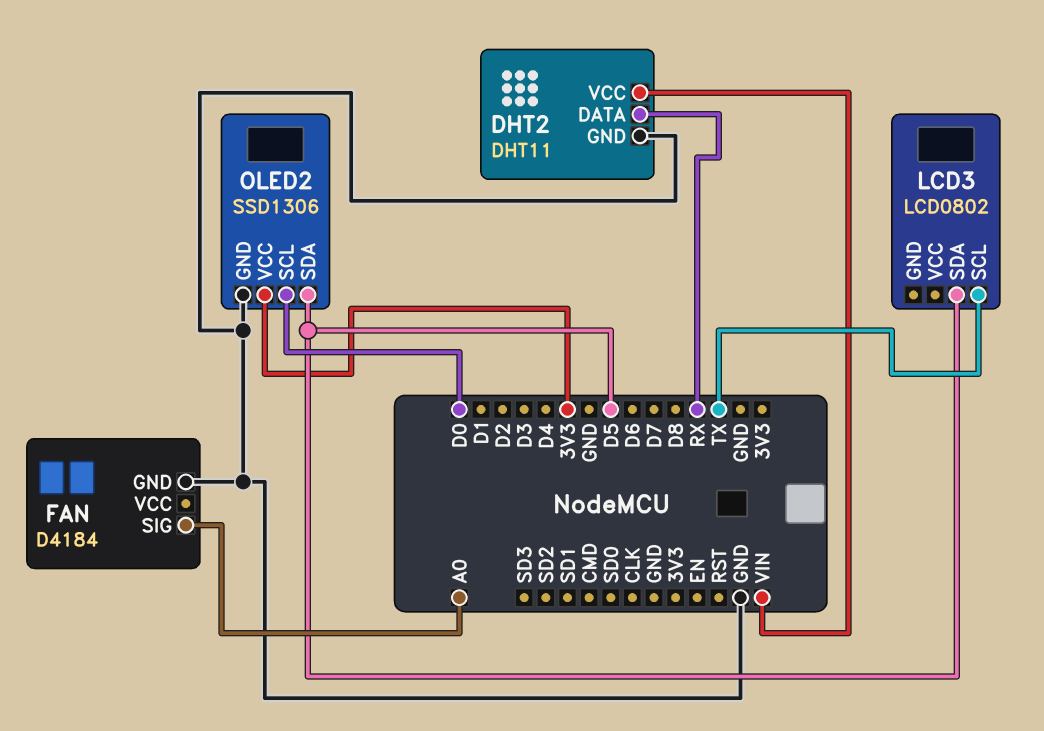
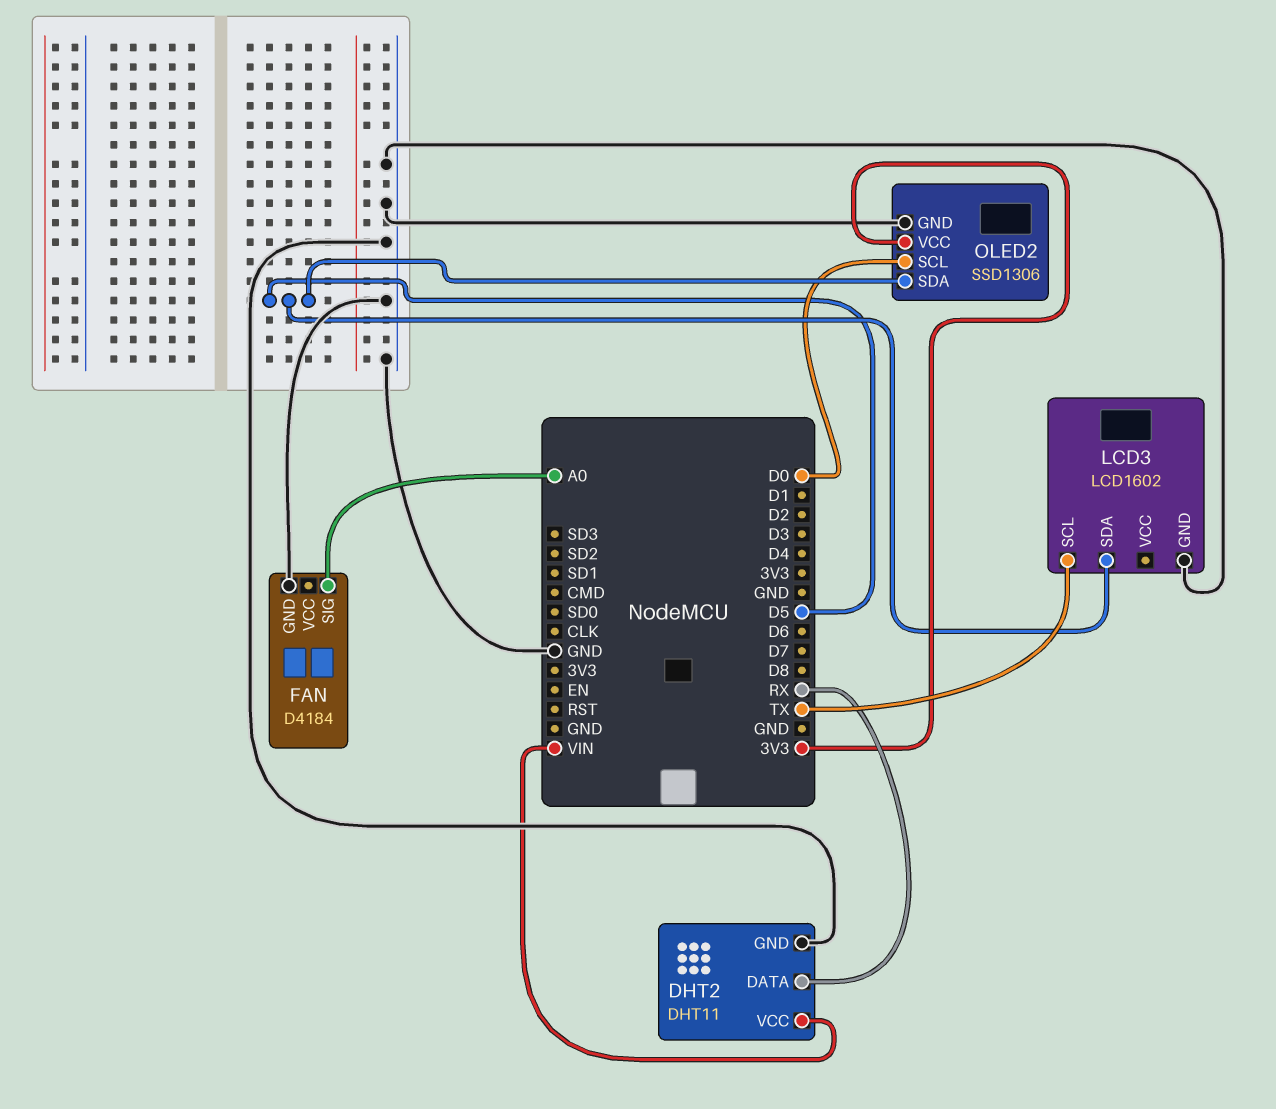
LCD3: LCD0802 -> LCD1602
LCD3 pin GND: none -> GND

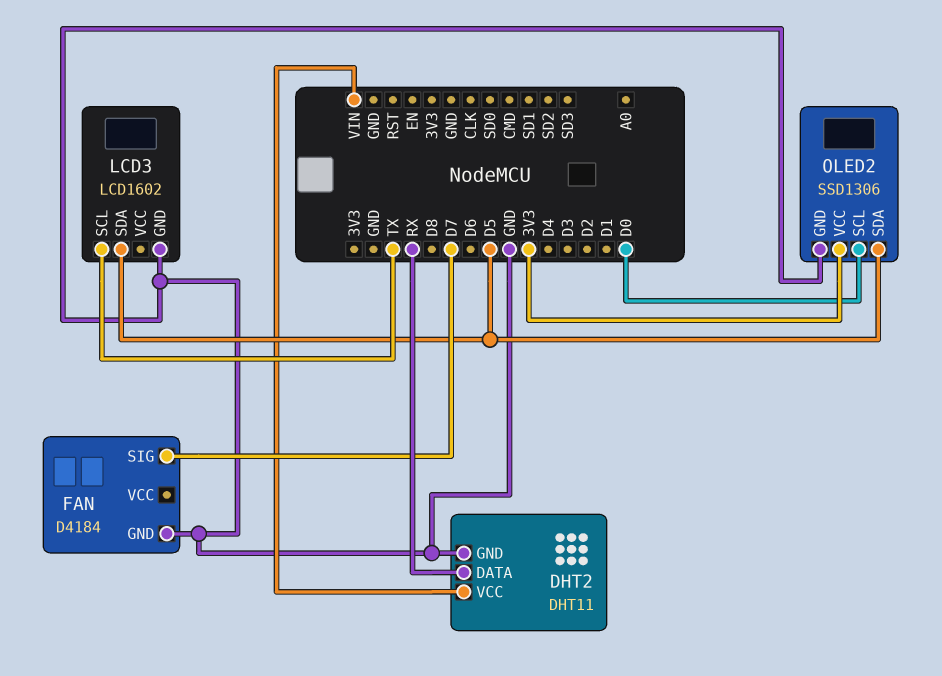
FAN pin SIG: A0 -> D7

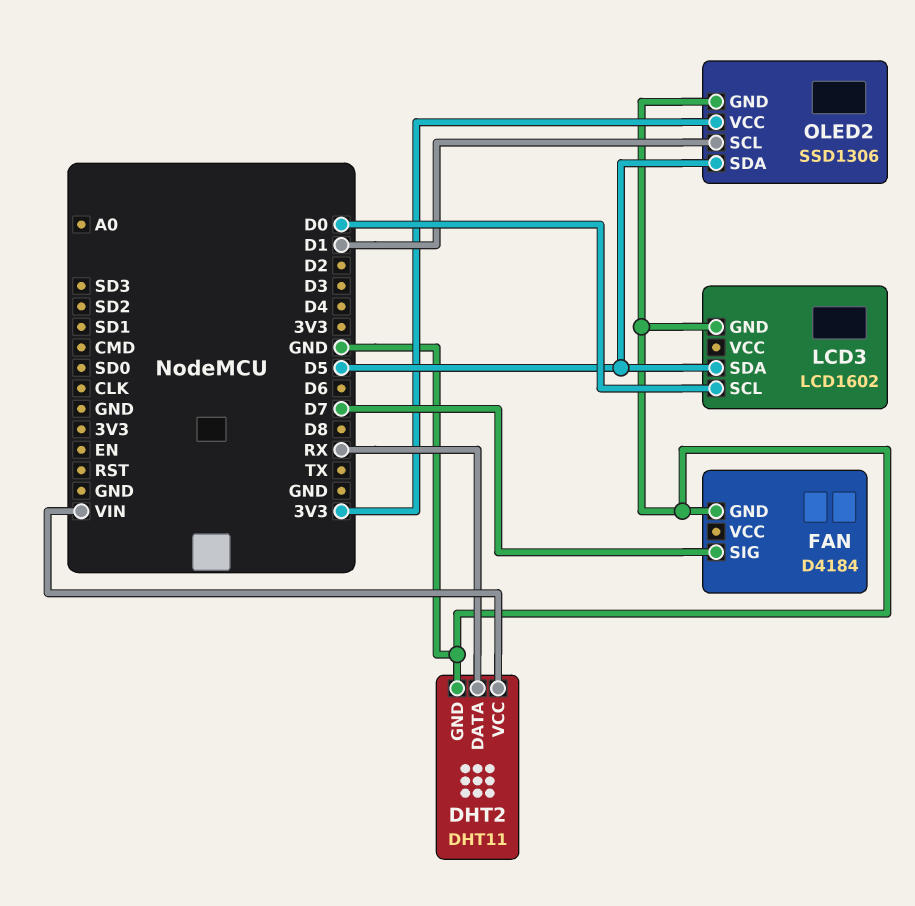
LCD3 pin SCL: TX -> D0
OLED2 pin SCL: D0 -> D1

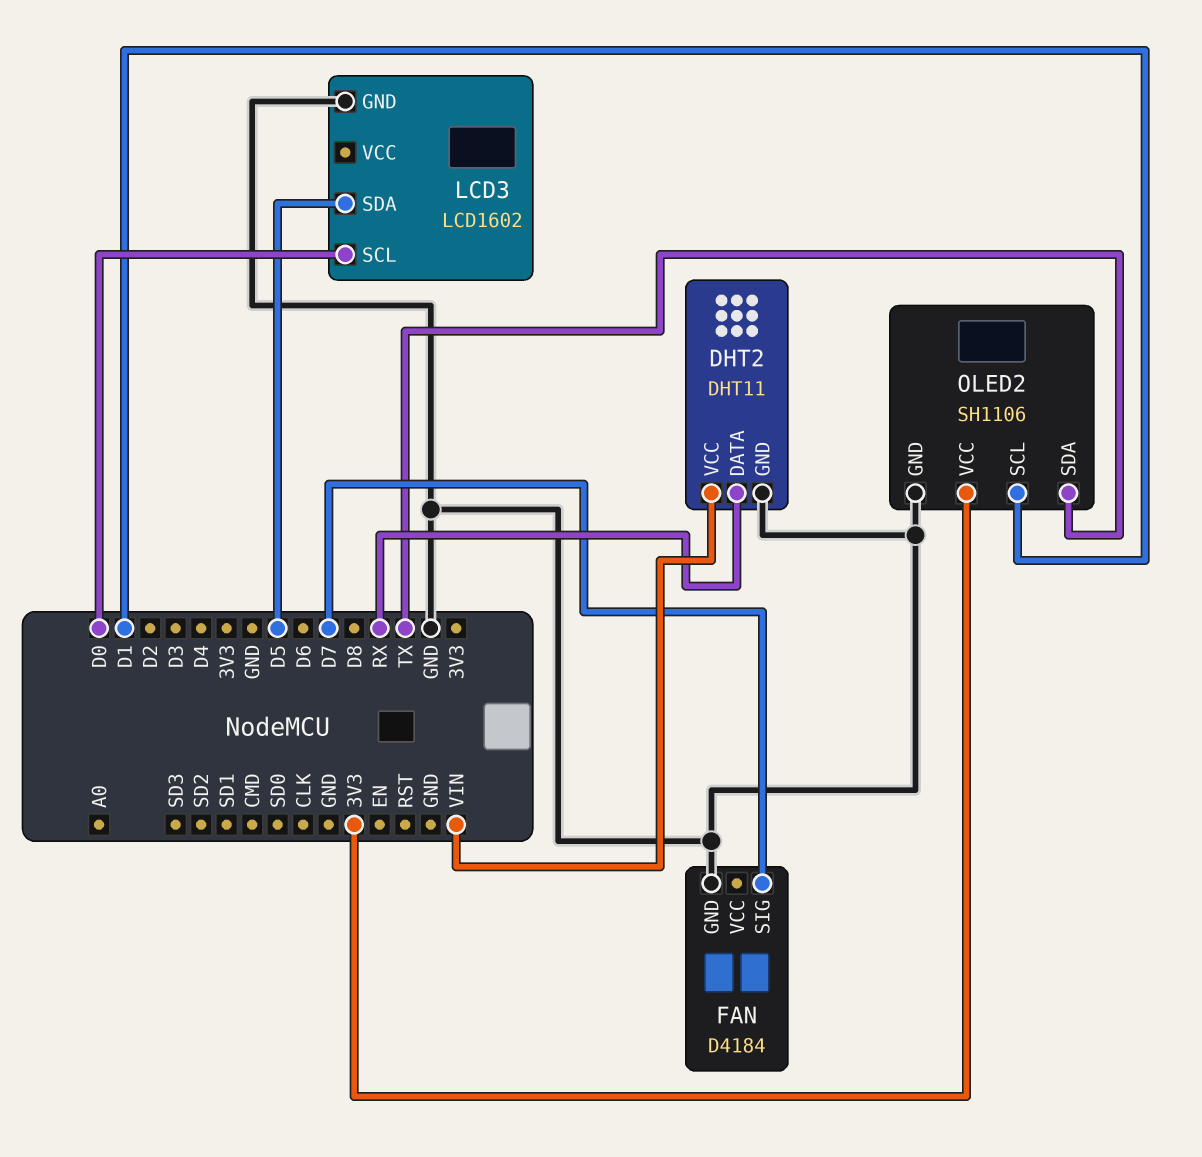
OLED2: SSD1306 -> SH1106
OLED2 pin SDA: D5 -> TX

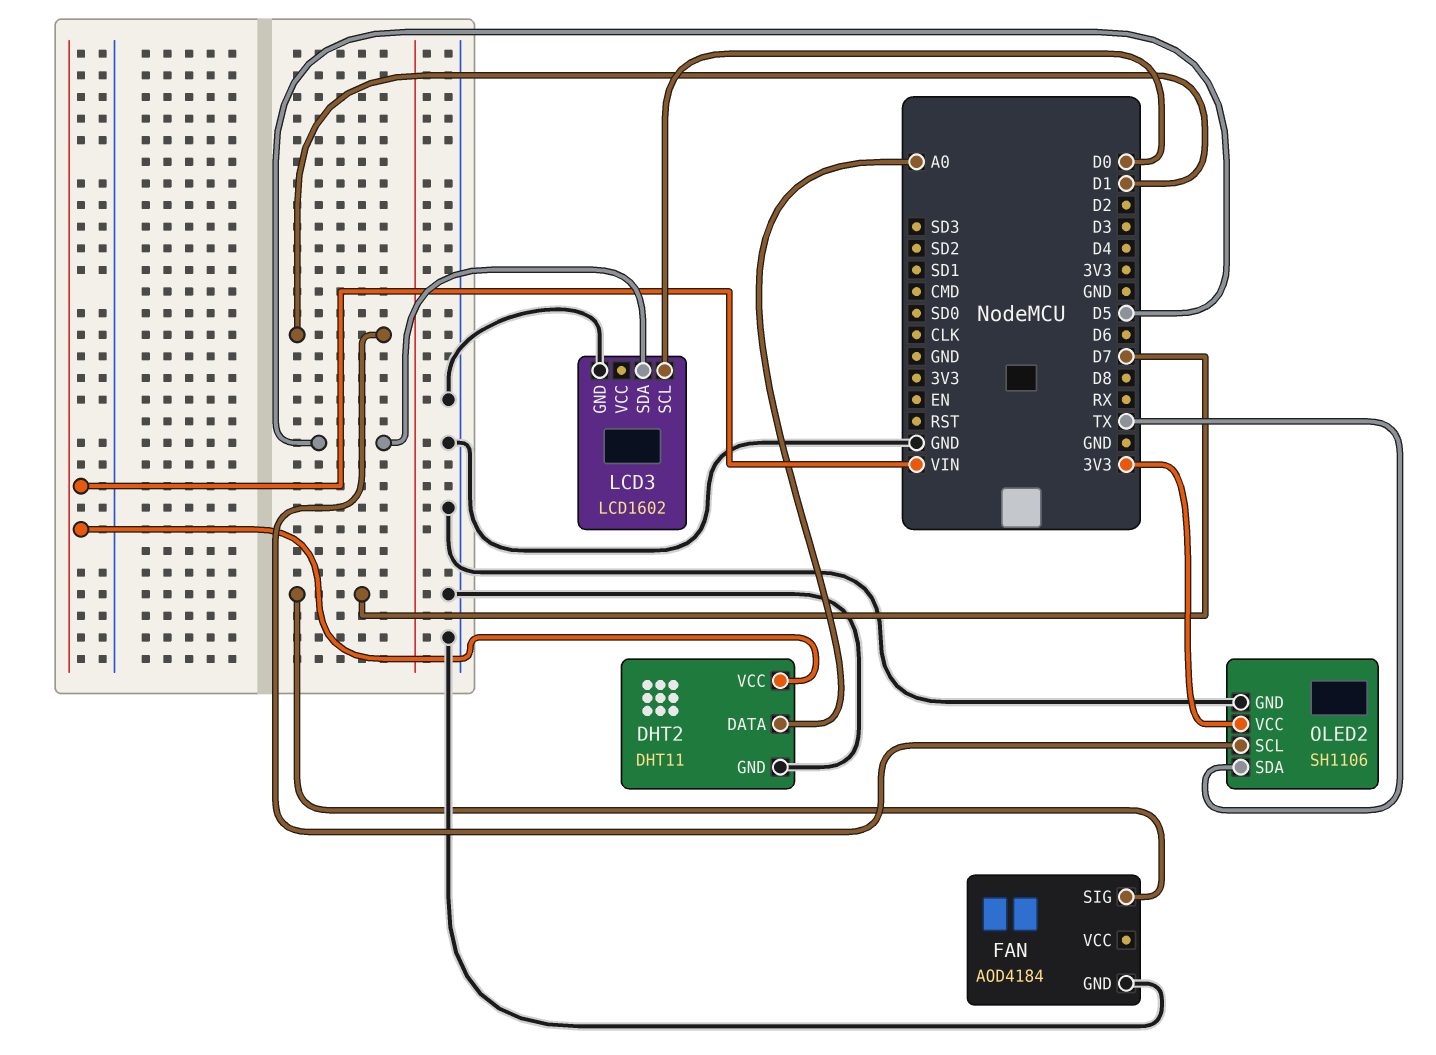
DHT2 pin DATA: RX -> A0
FAN: D4184 -> AOD4184

